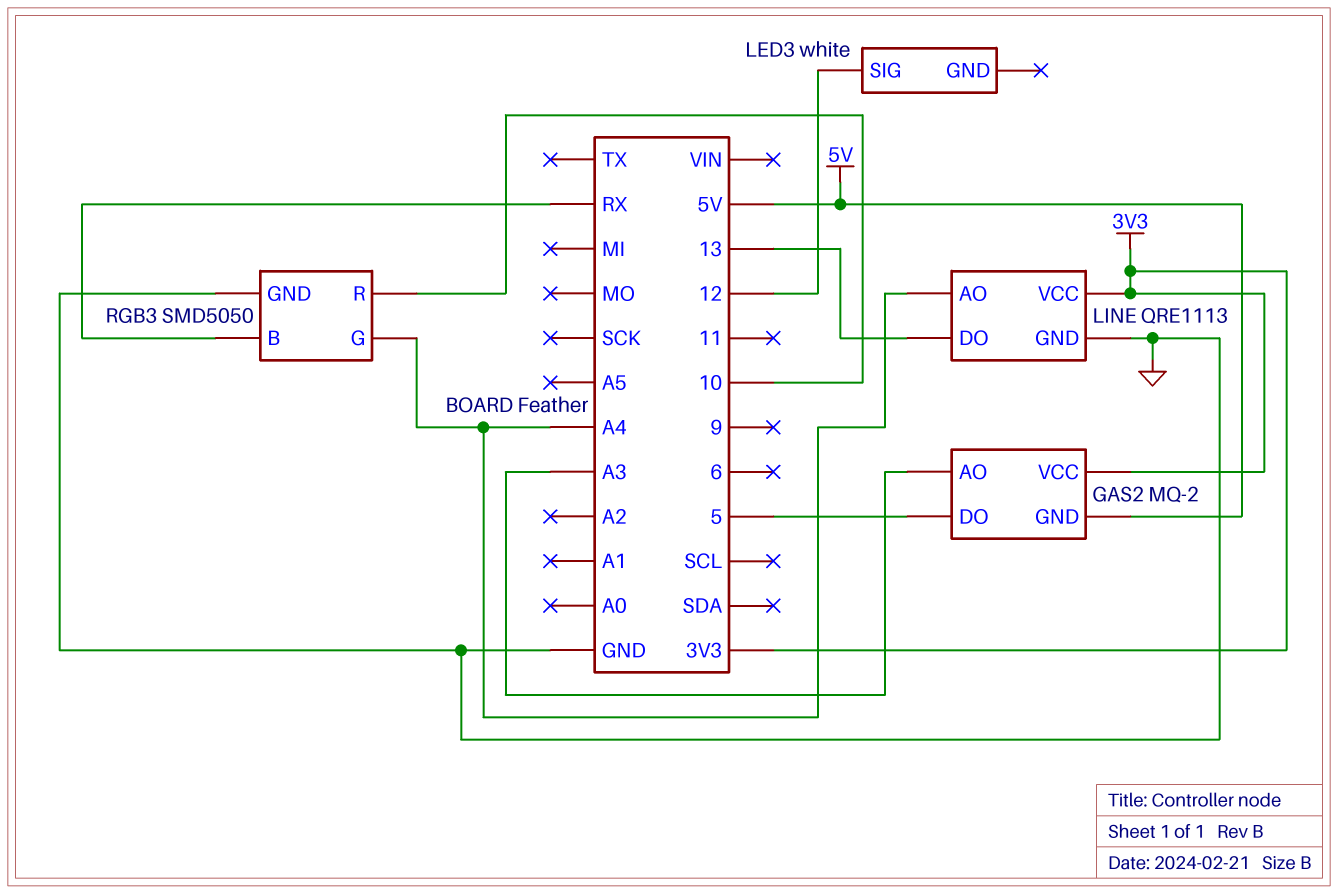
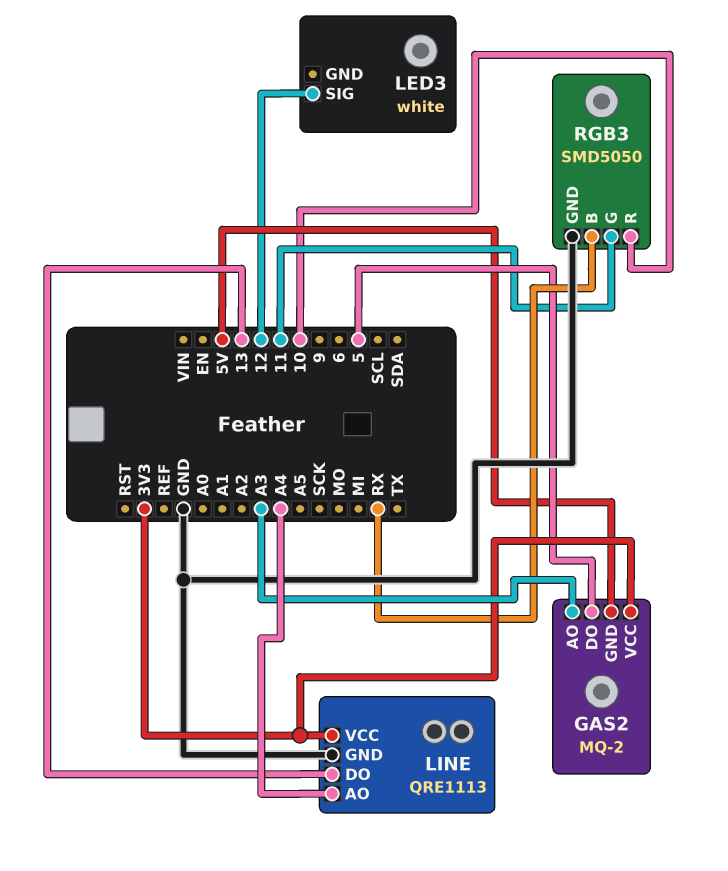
RGB3 pin G: A4 -> 11

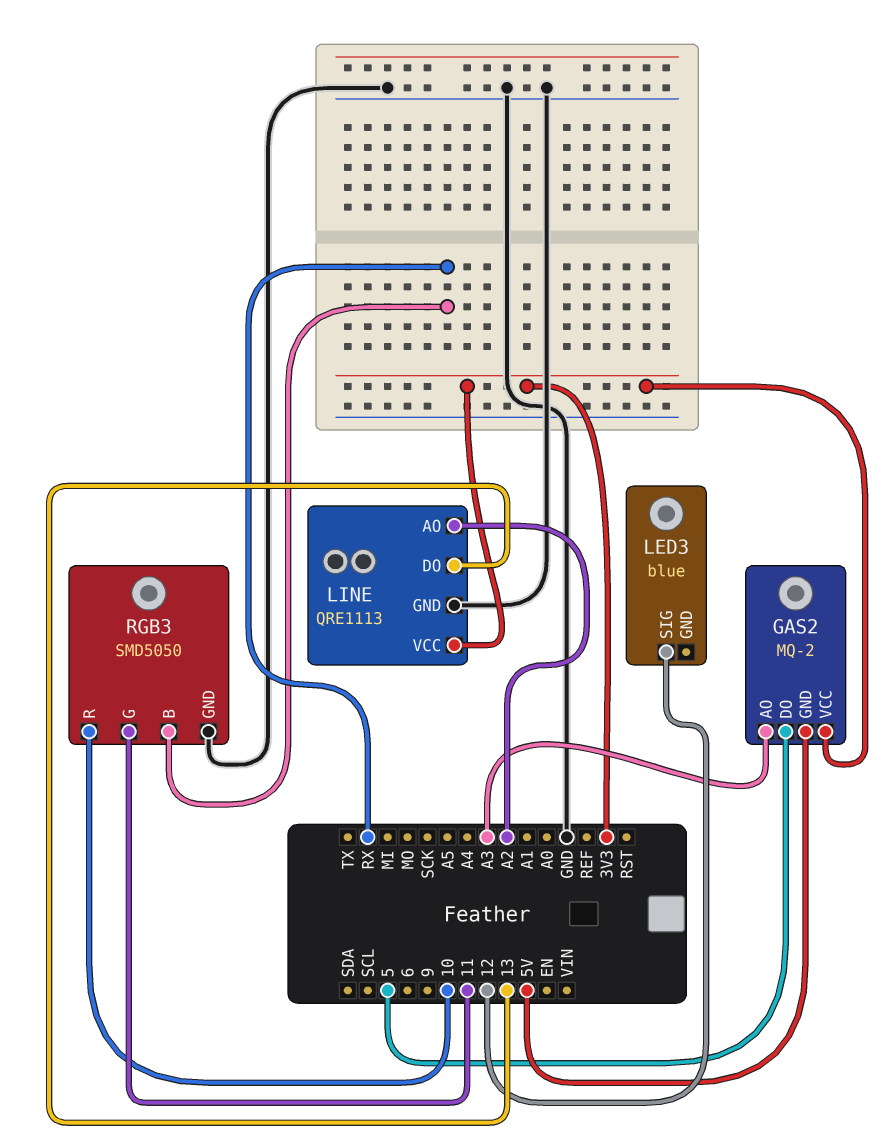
LED3: white -> blue
LINE pin AO: A4 -> A2

